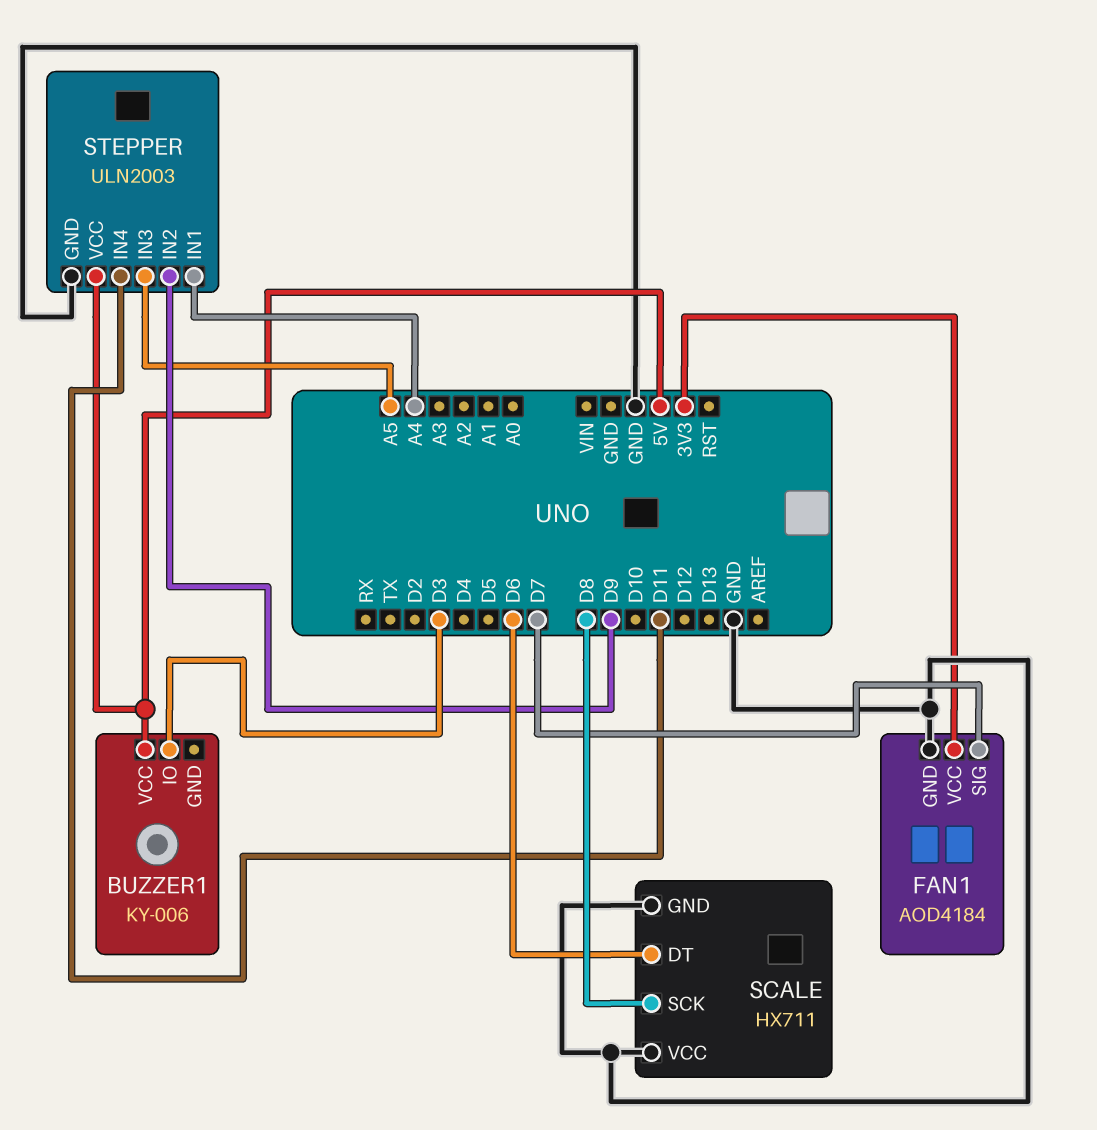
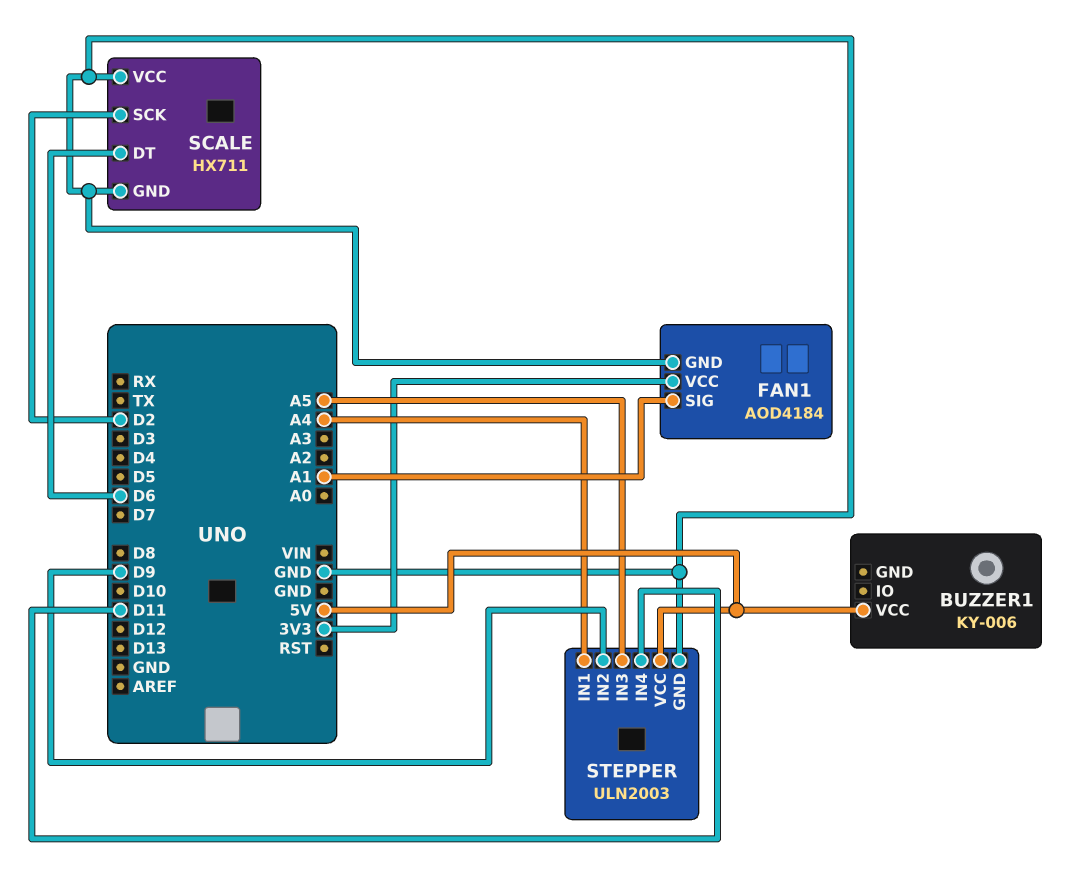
BUZZER1 pin IO: D3 -> none
FAN1 pin SIG: D7 -> A1
SCALE pin SCK: D8 -> D2

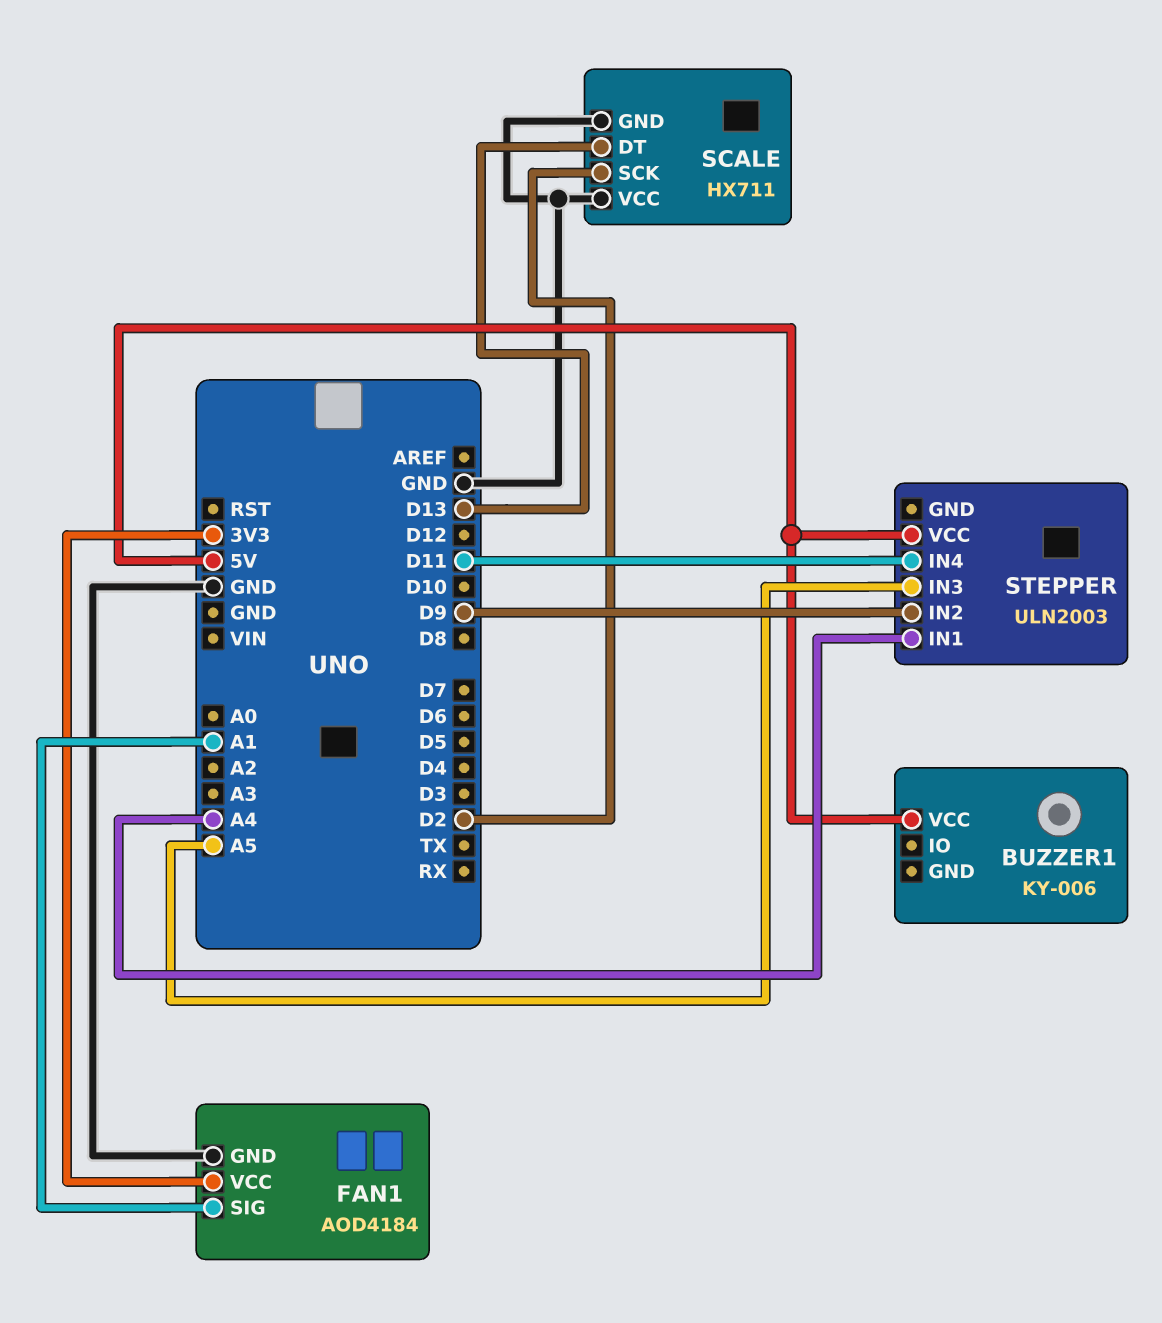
SCALE pin DT: D6 -> D13
STEPPER pin GND: GND -> none

